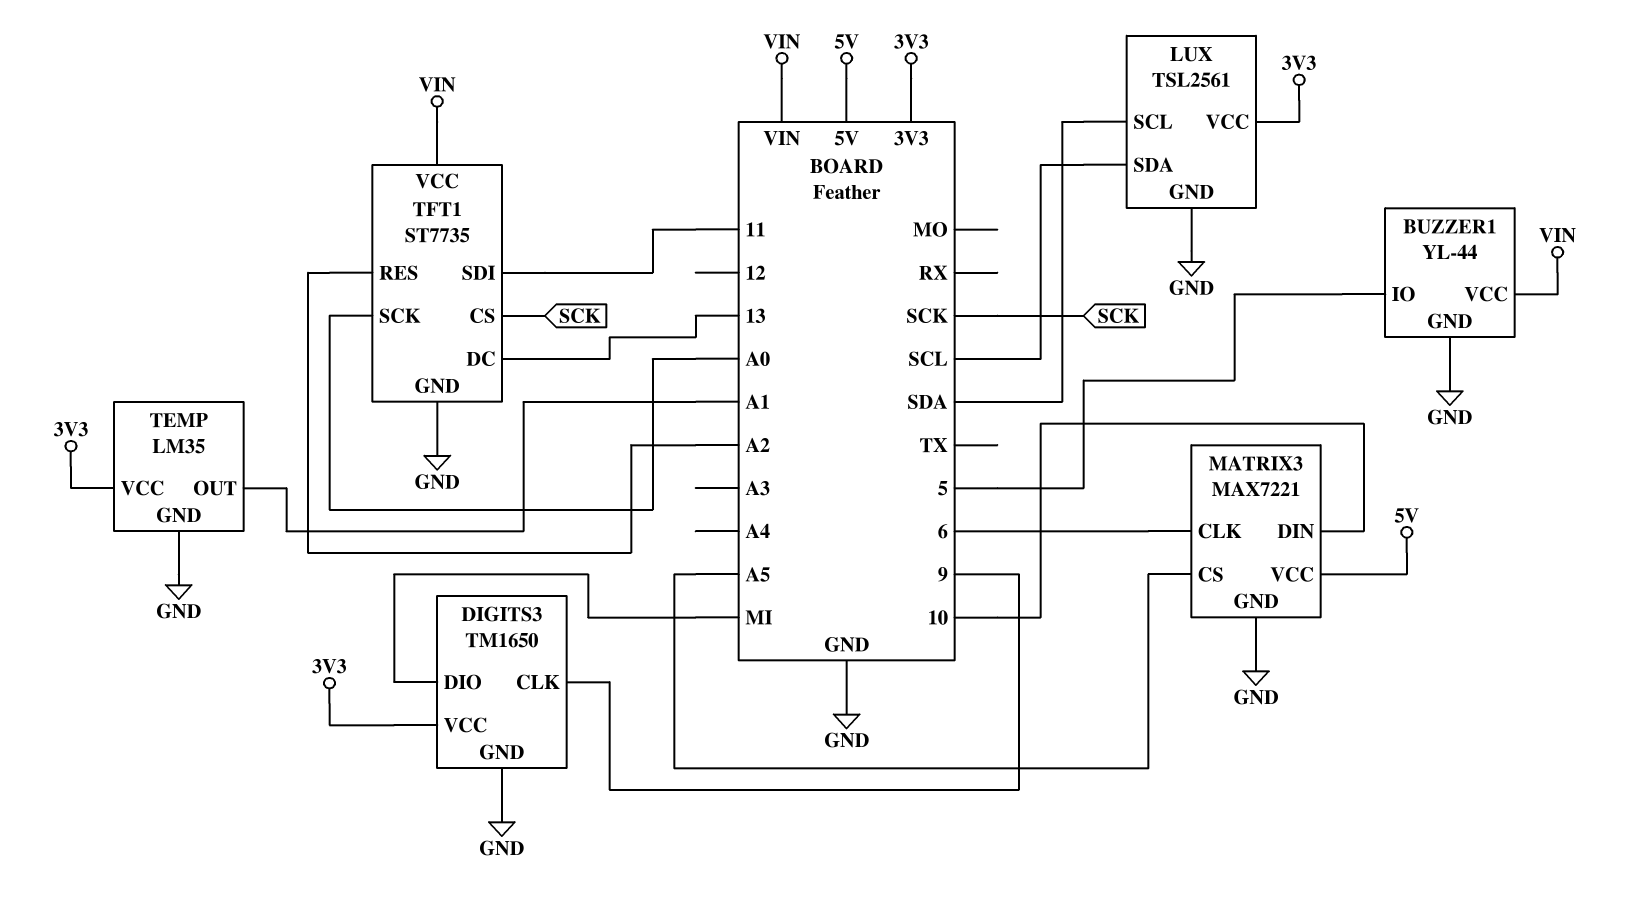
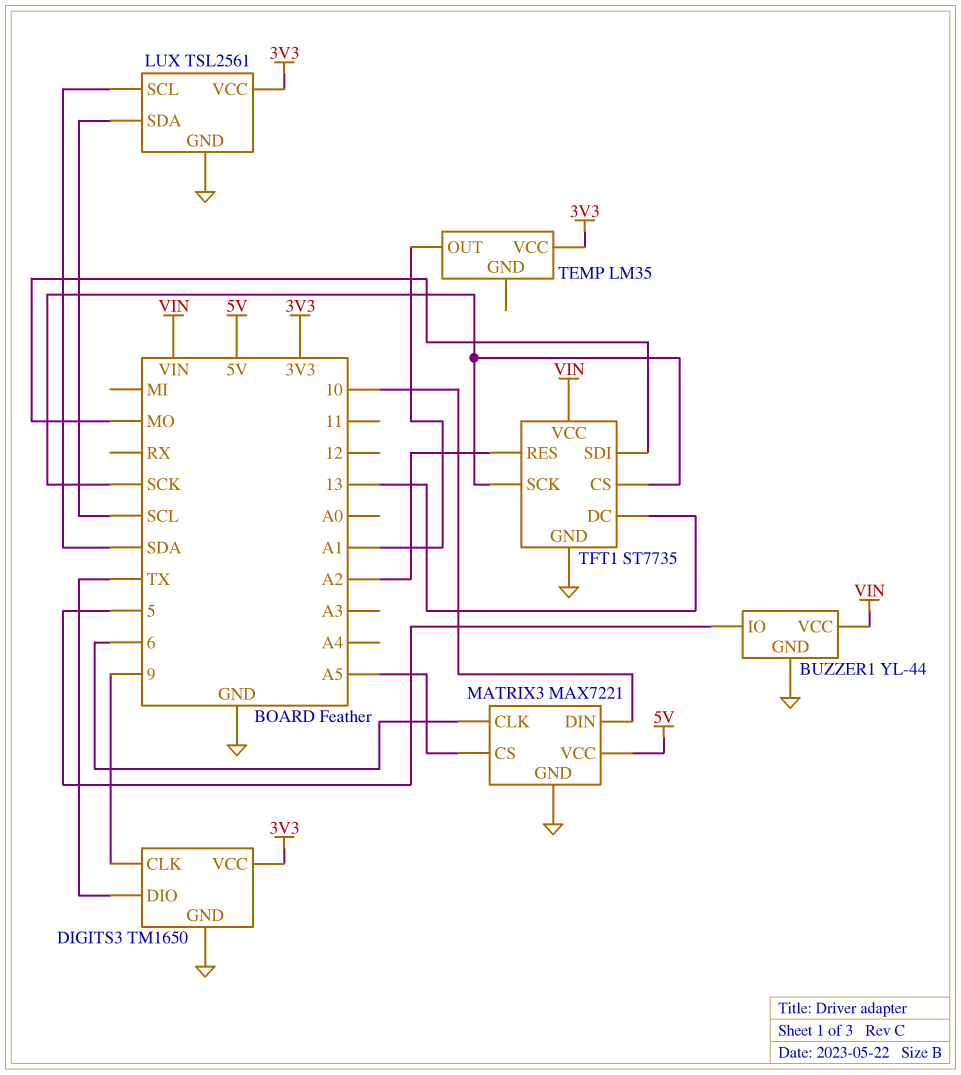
DIGITS3 pin DIO: MI -> TX
TEMP pin GND: GND -> none
TFT1 pin SCK: A0 -> SCK
TFT1 pin SDI: 11 -> MO

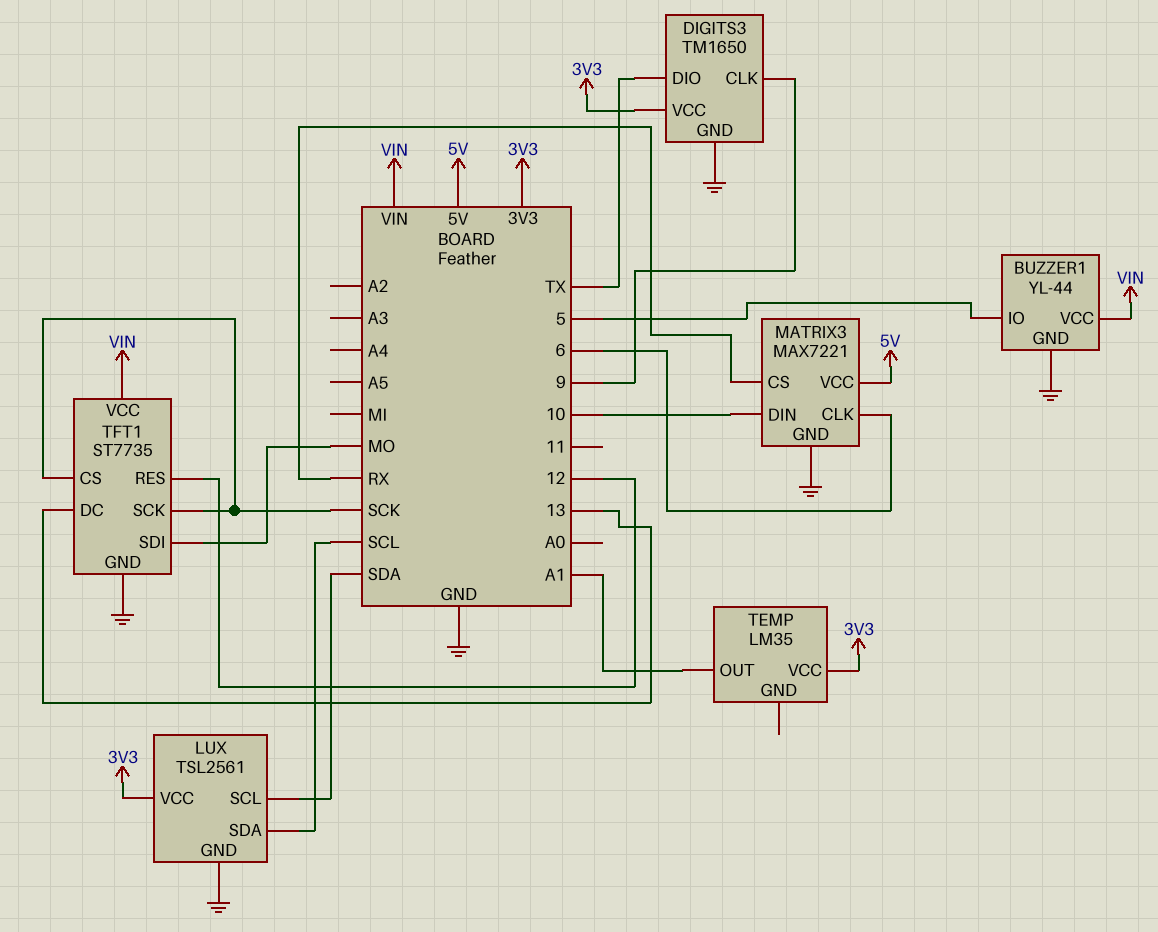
MATRIX3 pin CS: A5 -> RX
TFT1 pin RES: A2 -> 12

